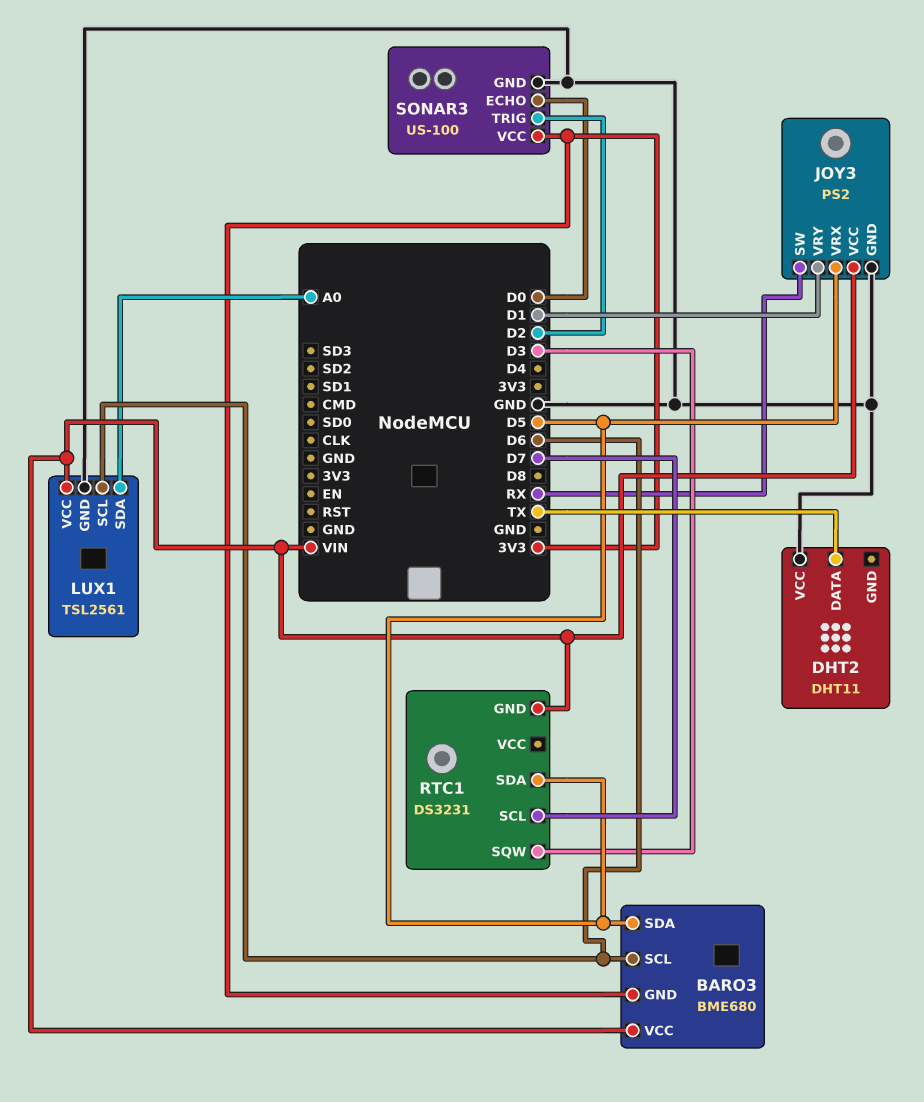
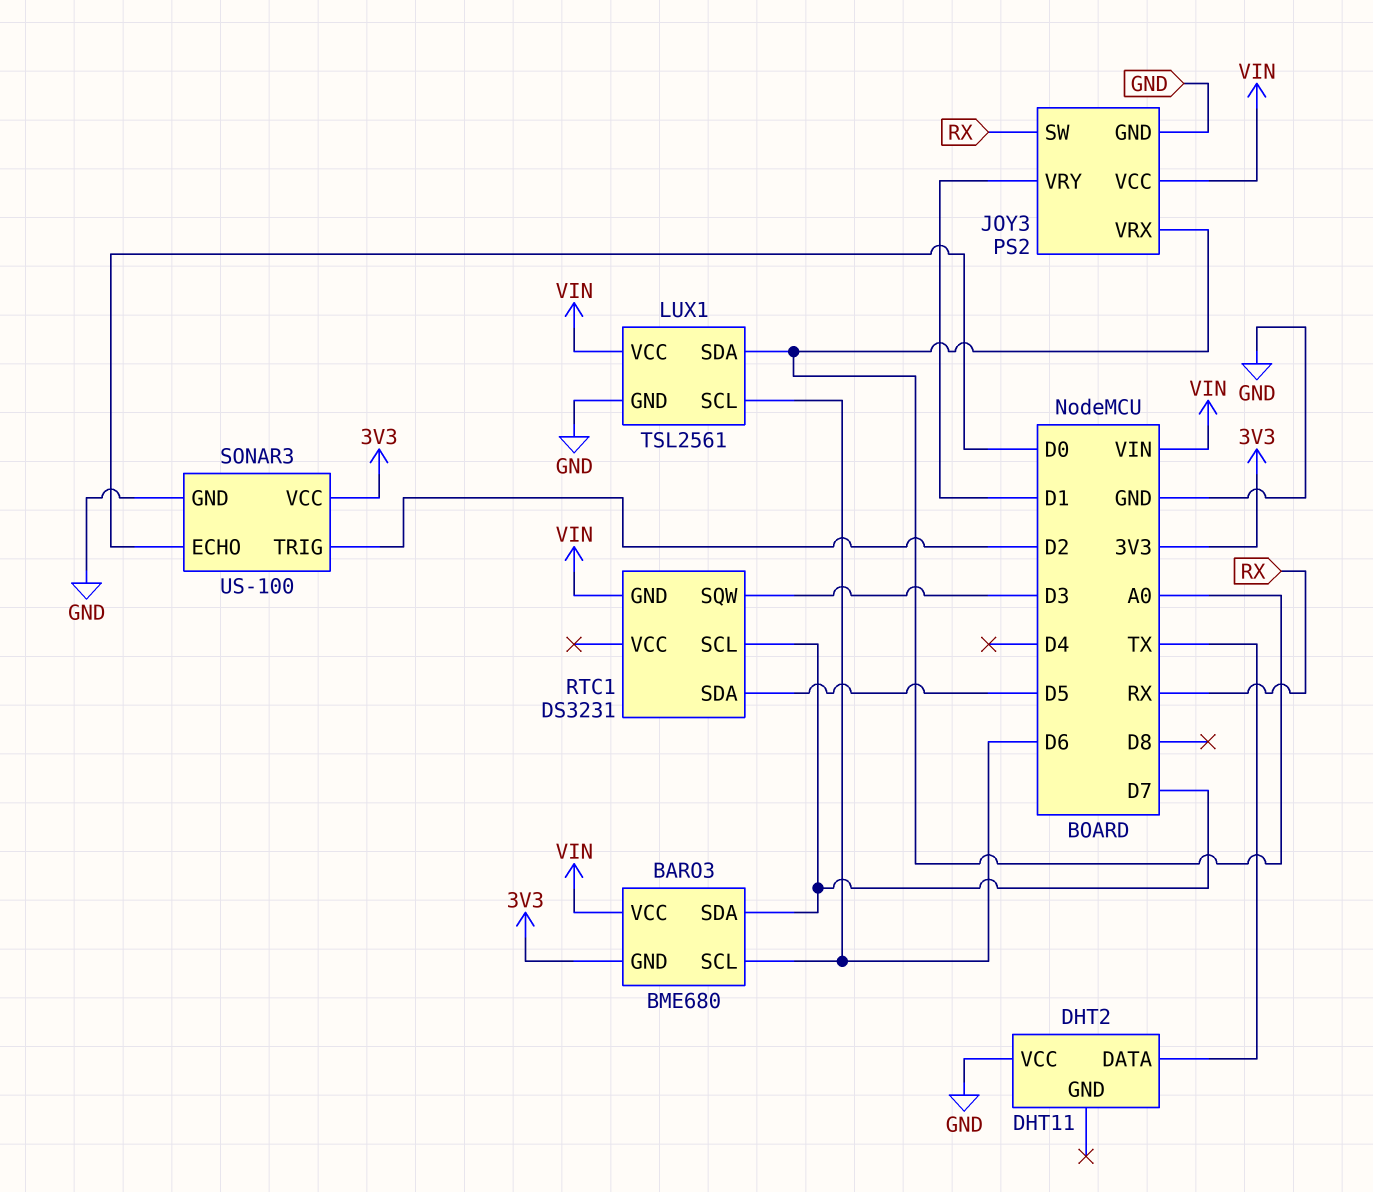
BARO3 pin SDA: D5 -> D7
JOY3 pin VRX: D5 -> A0

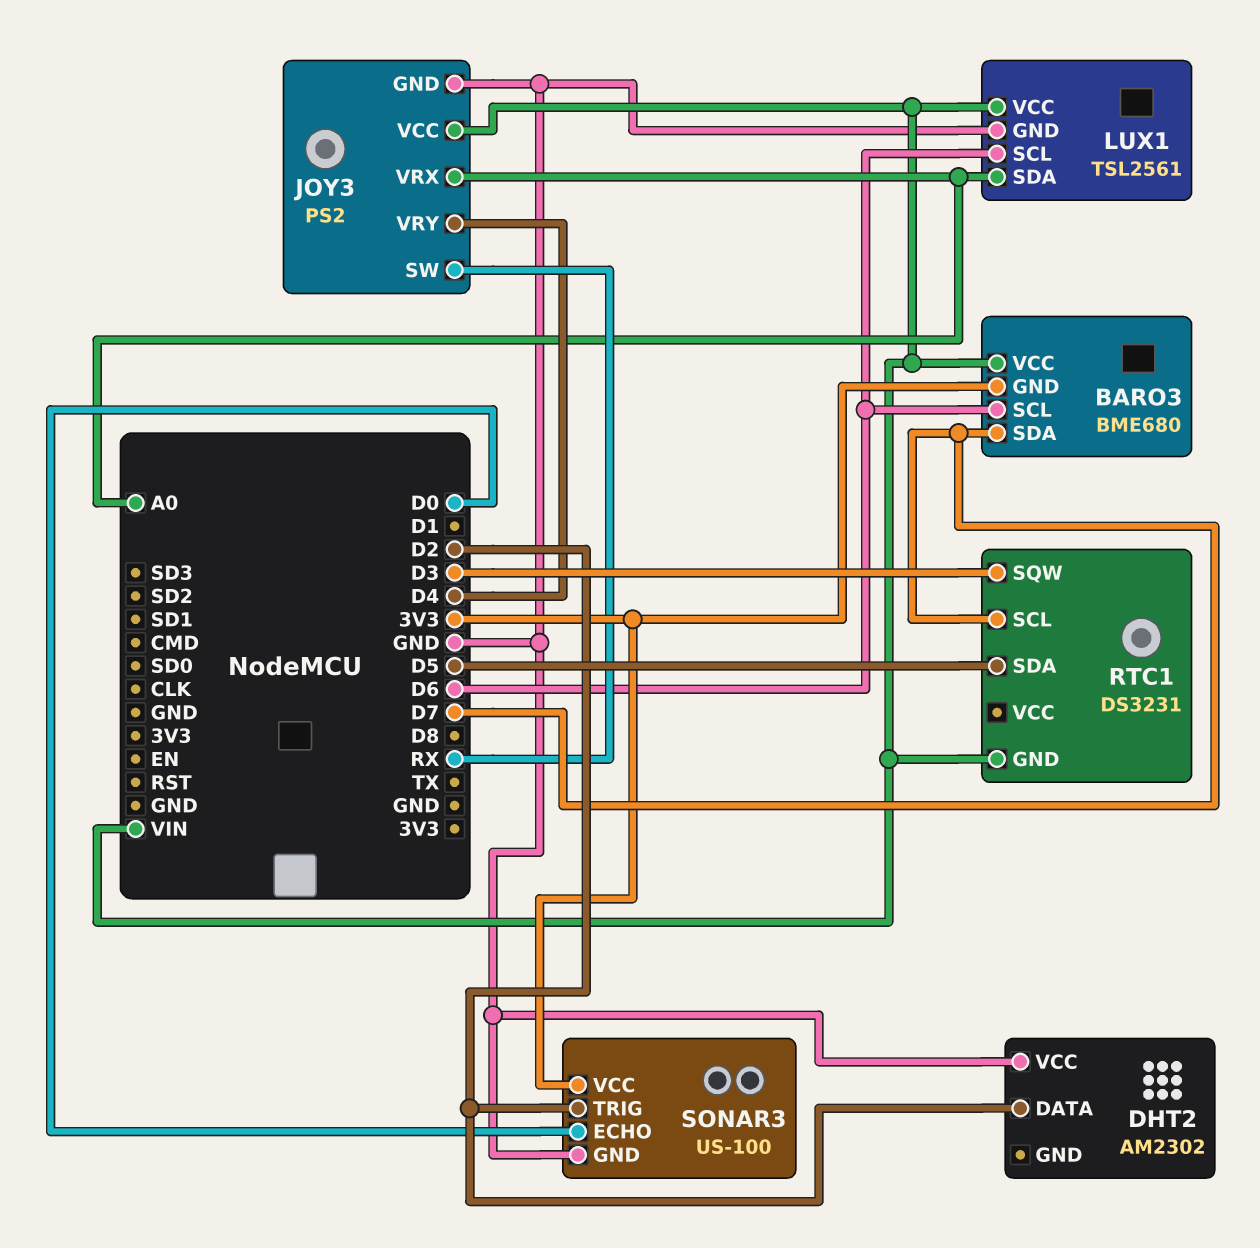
DHT2: DHT11 -> AM2302
DHT2 pin DATA: TX -> D2
JOY3 pin VRY: D1 -> D4

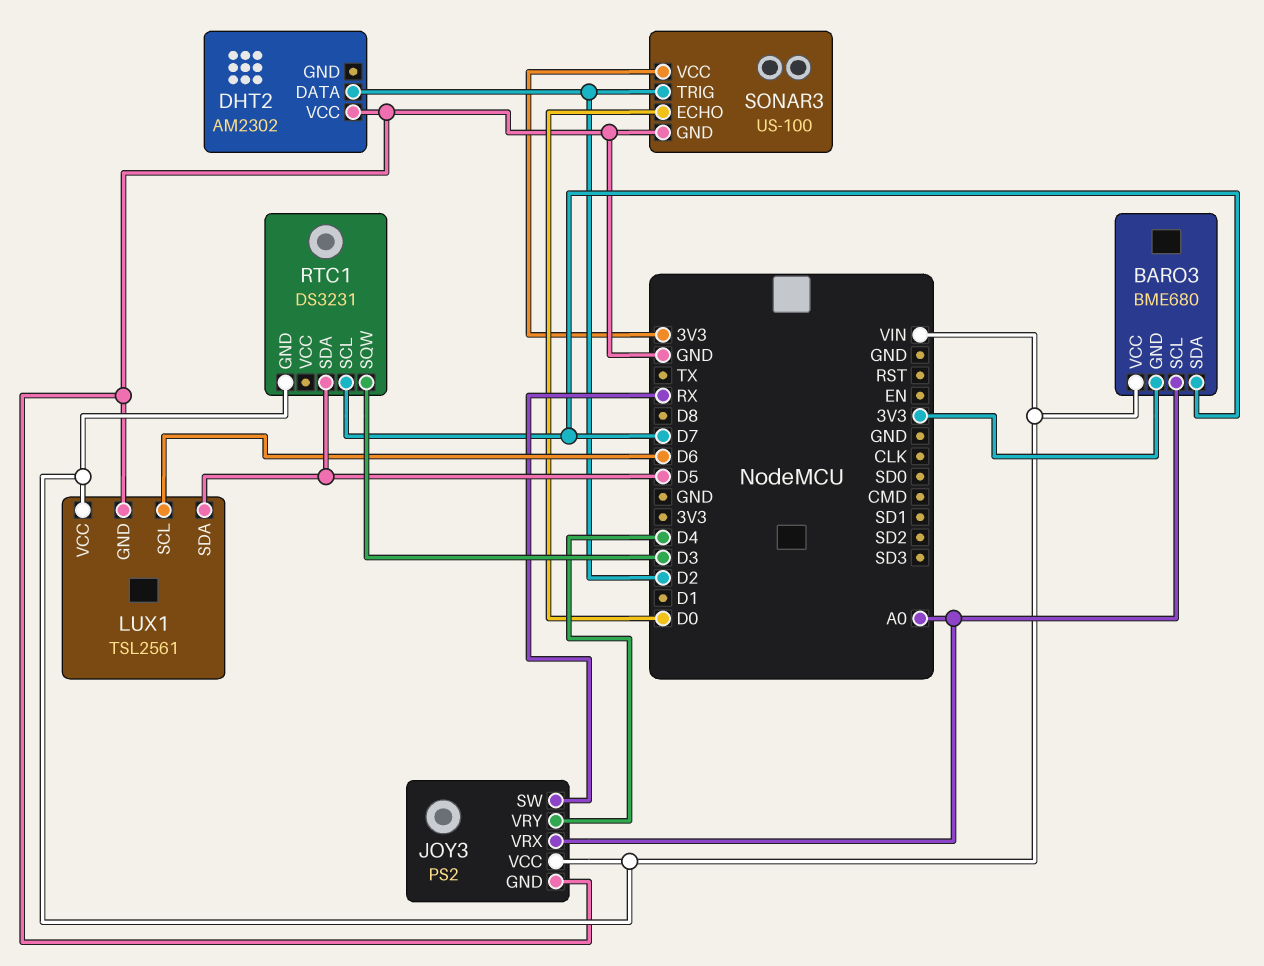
BARO3 pin SCL: D6 -> A0
LUX1 pin SDA: A0 -> D5

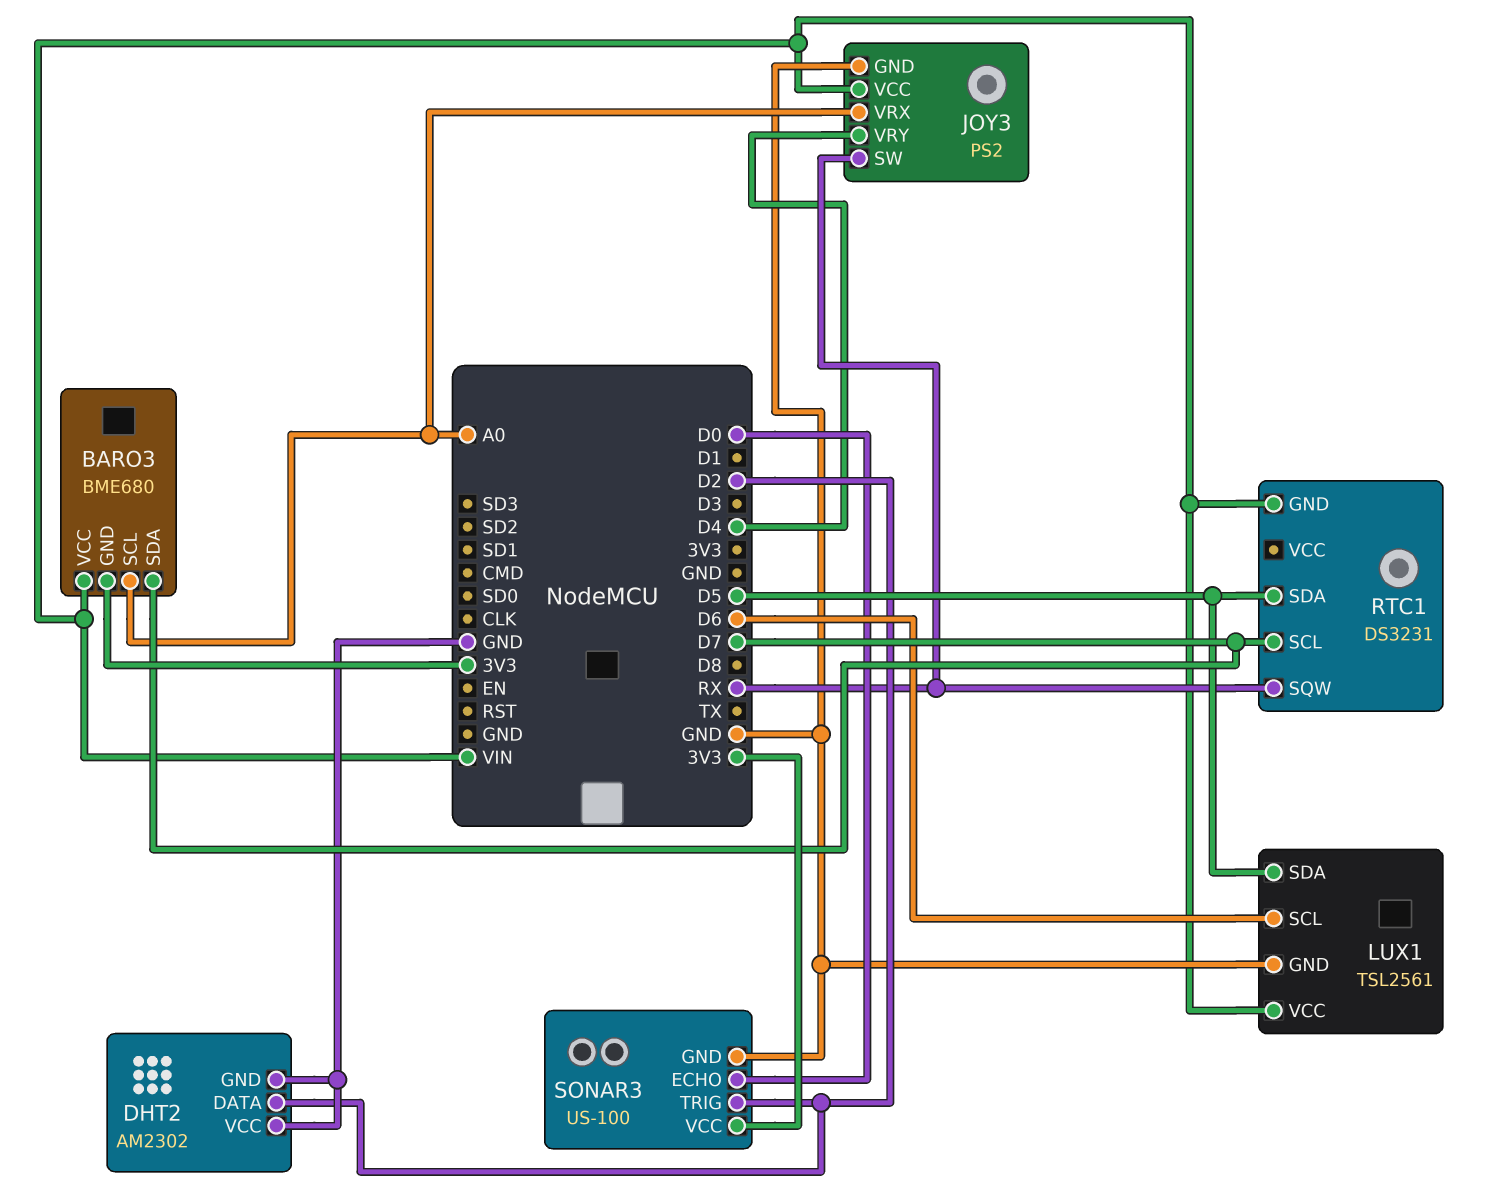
DHT2 pin GND: none -> GND
RTC1 pin SQW: D3 -> RX

